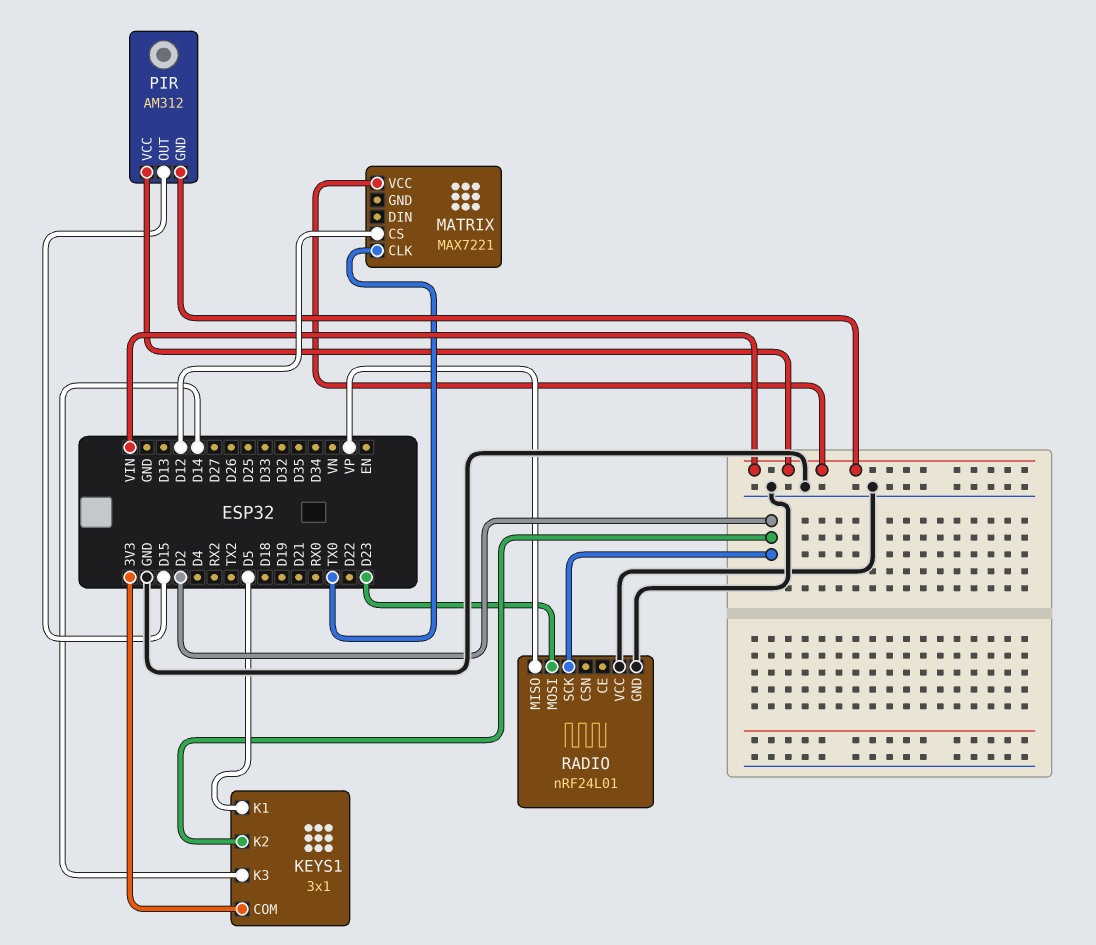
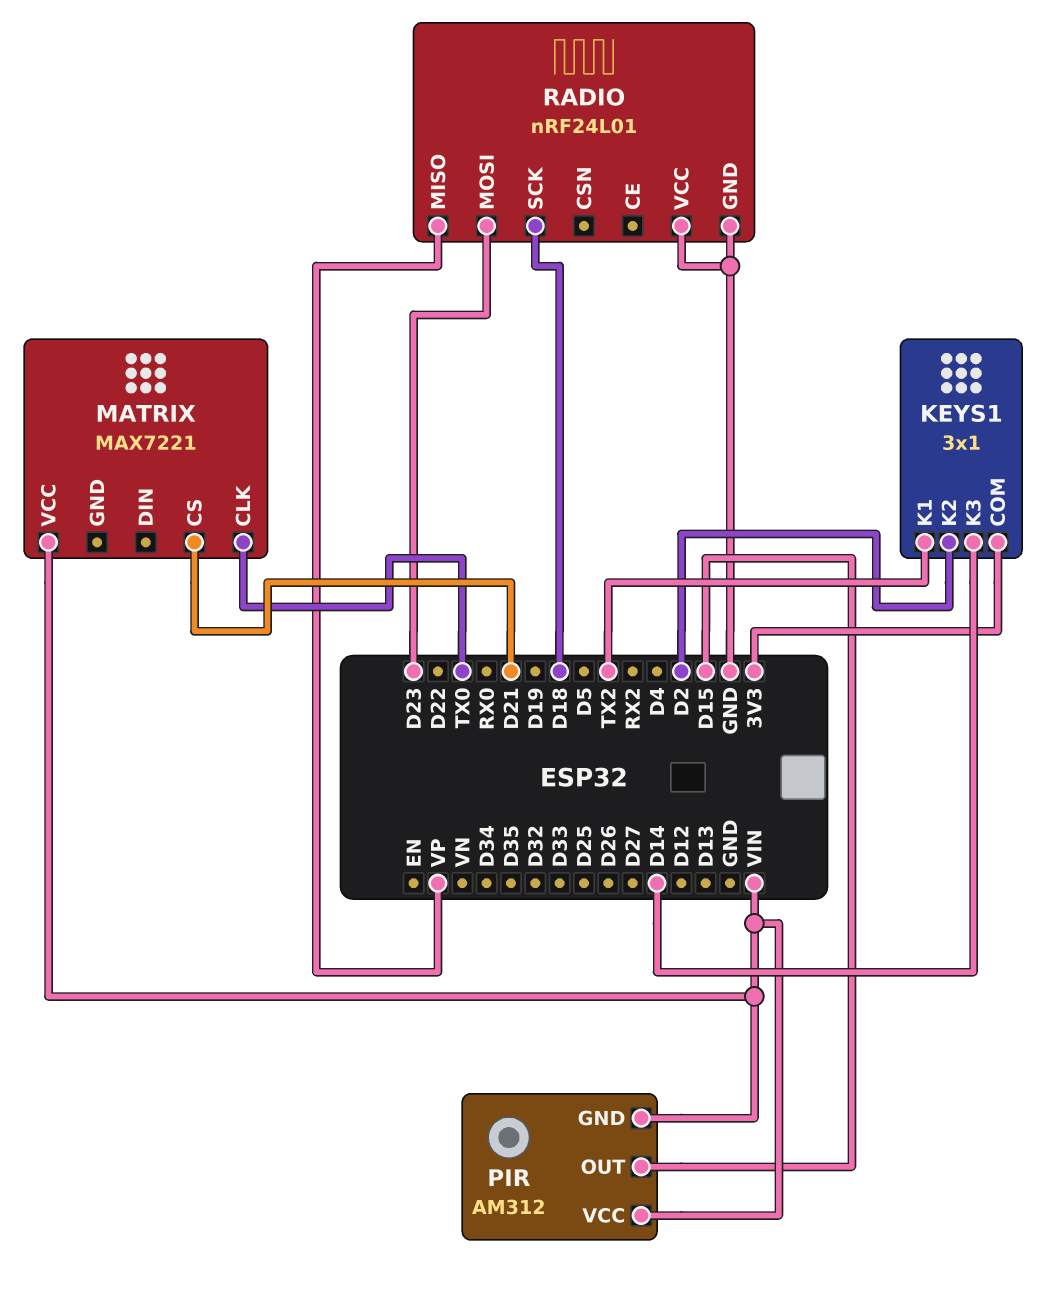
KEYS1 pin K1: D5 -> TX2
MATRIX pin CS: D12 -> D21
RADIO pin SCK: D2 -> D18

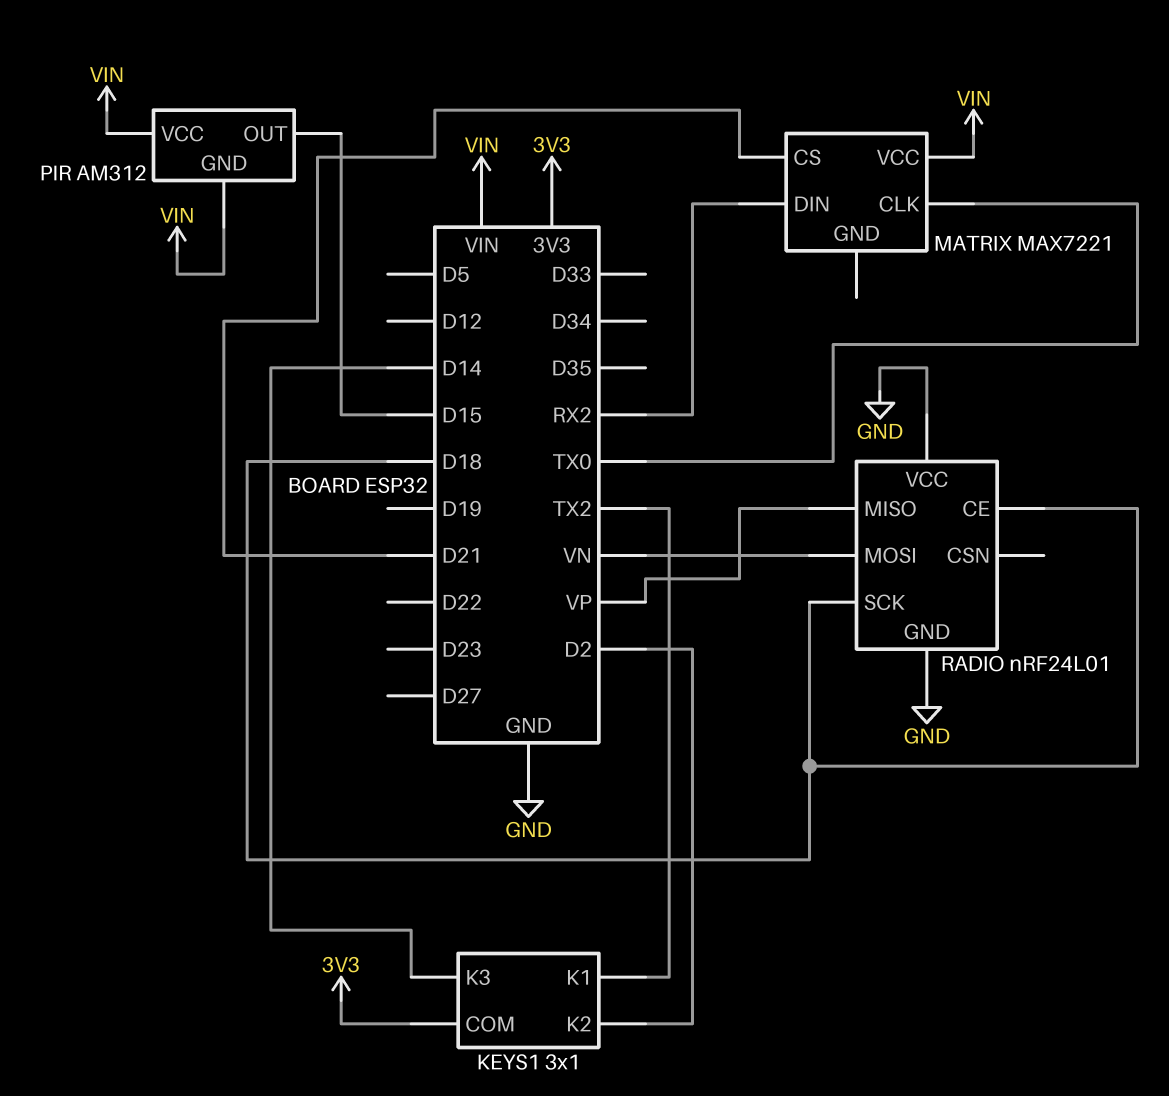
MATRIX pin DIN: none -> RX2
RADIO pin CE: none -> D18
RADIO pin MOSI: D23 -> VN

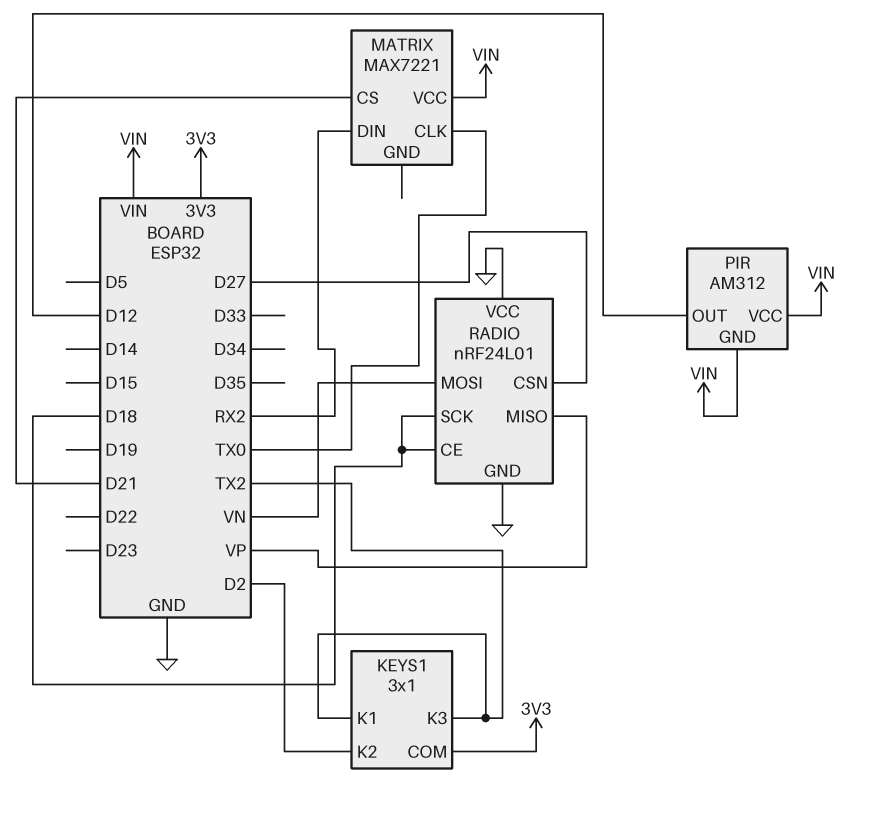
KEYS1 pin K3: D14 -> TX2
PIR pin OUT: D15 -> D12
RADIO pin CSN: none -> D27

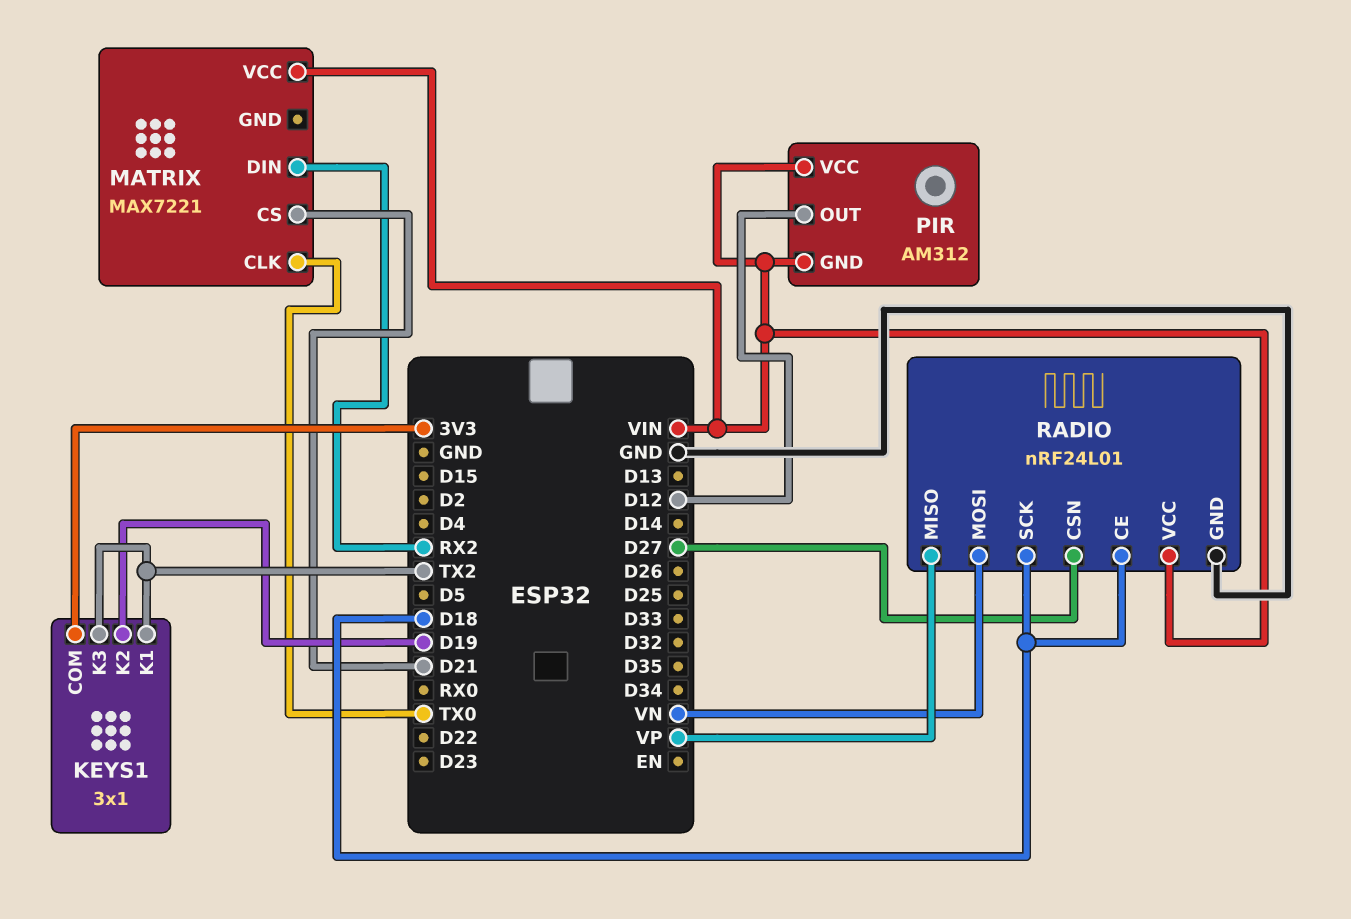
KEYS1 pin K2: D2 -> D19
RADIO pin VCC: GND -> VIN

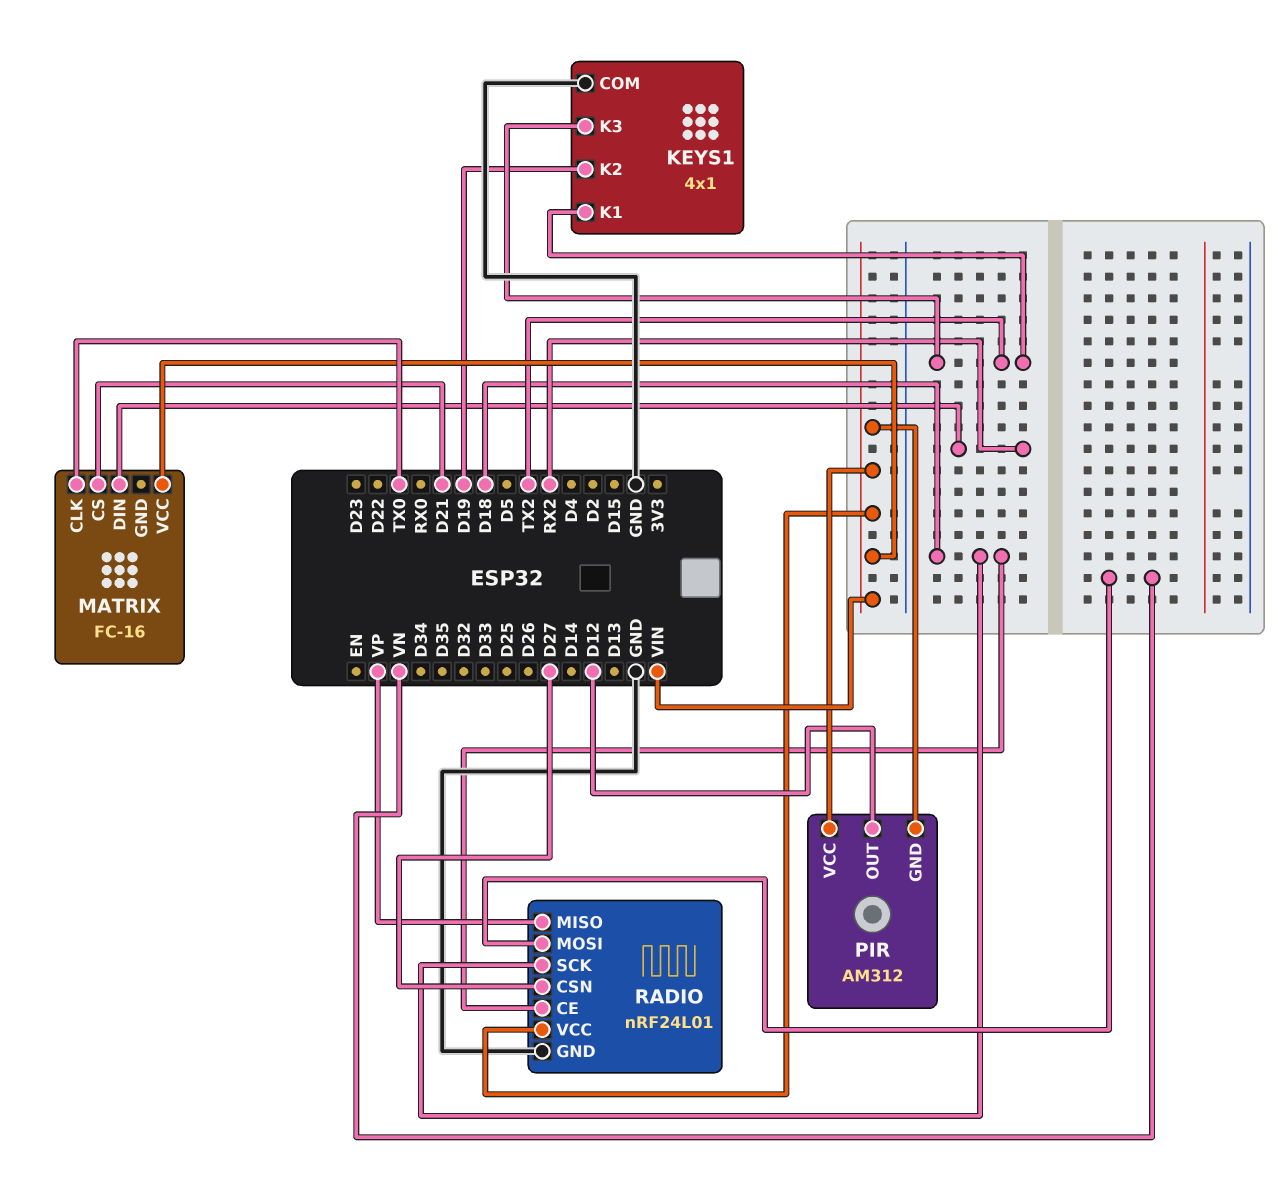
KEYS1: 3x1 -> 4x1
KEYS1 pin COM: 3V3 -> GND
MATRIX: MAX7221 -> FC-16

